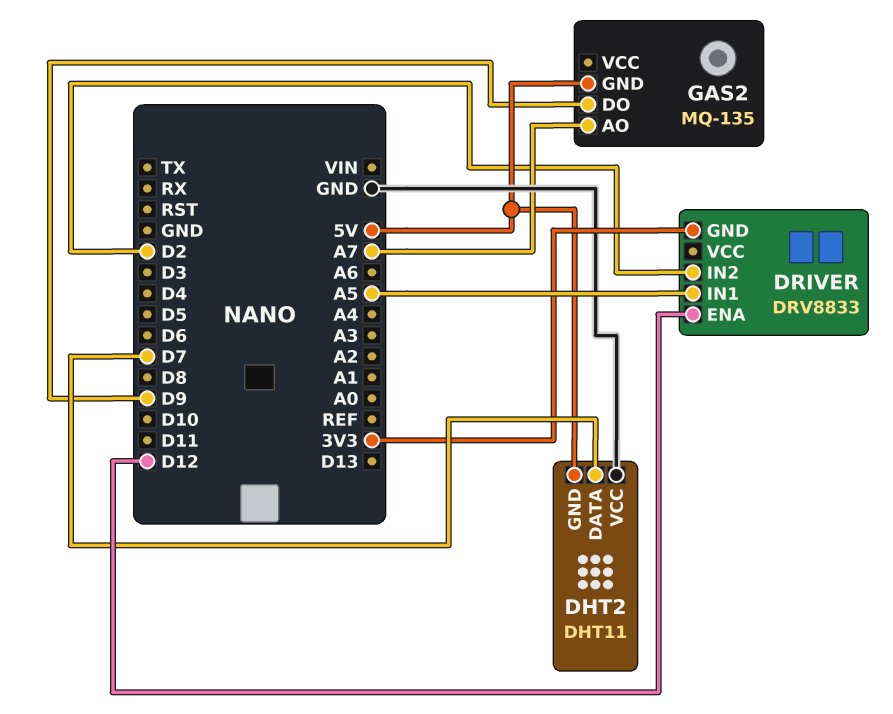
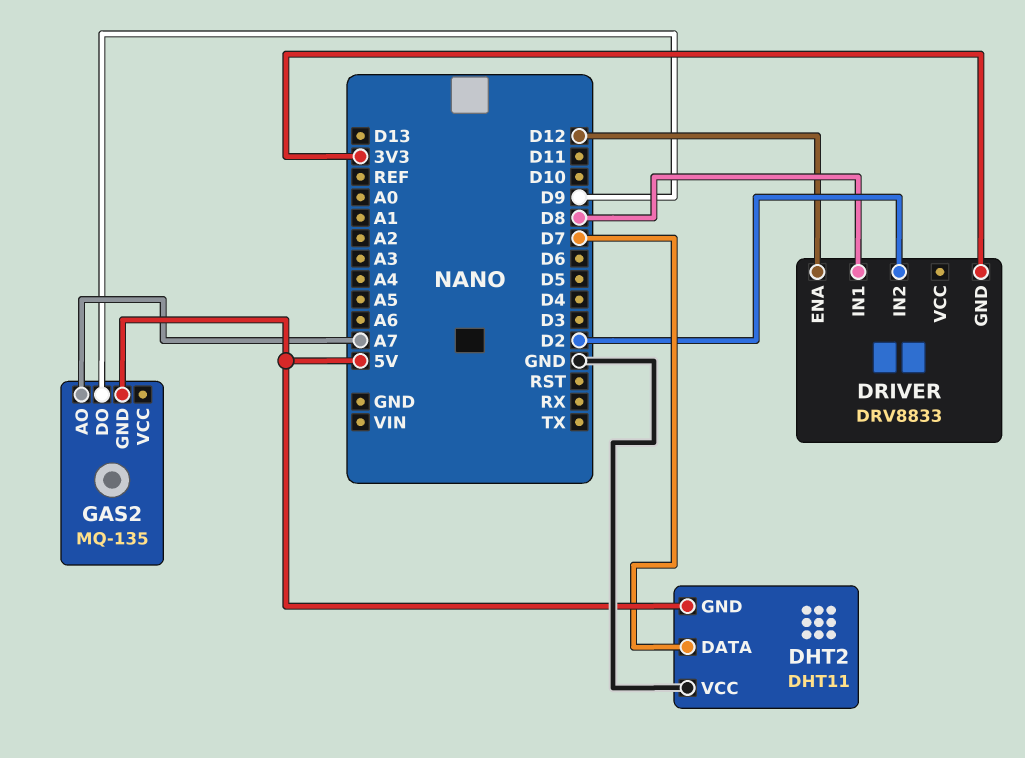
DRIVER pin IN1: A5 -> D8

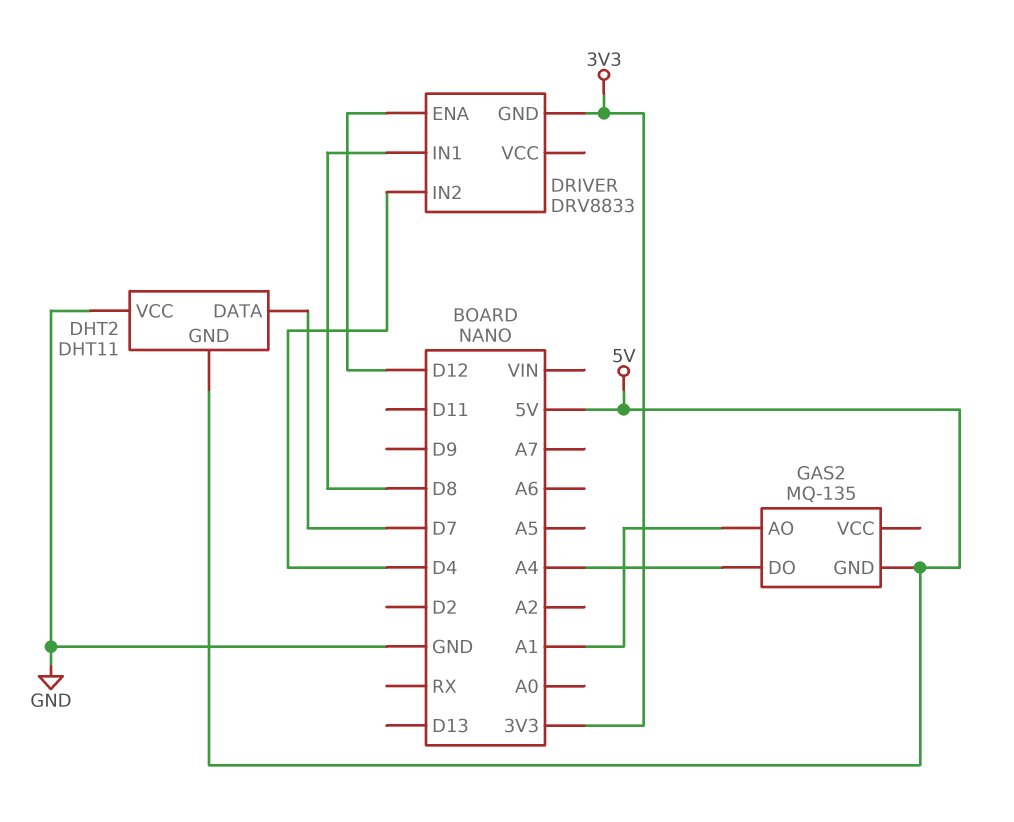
DRIVER pin IN2: D2 -> D4
GAS2 pin AO: A7 -> A1
GAS2 pin DO: D9 -> A4

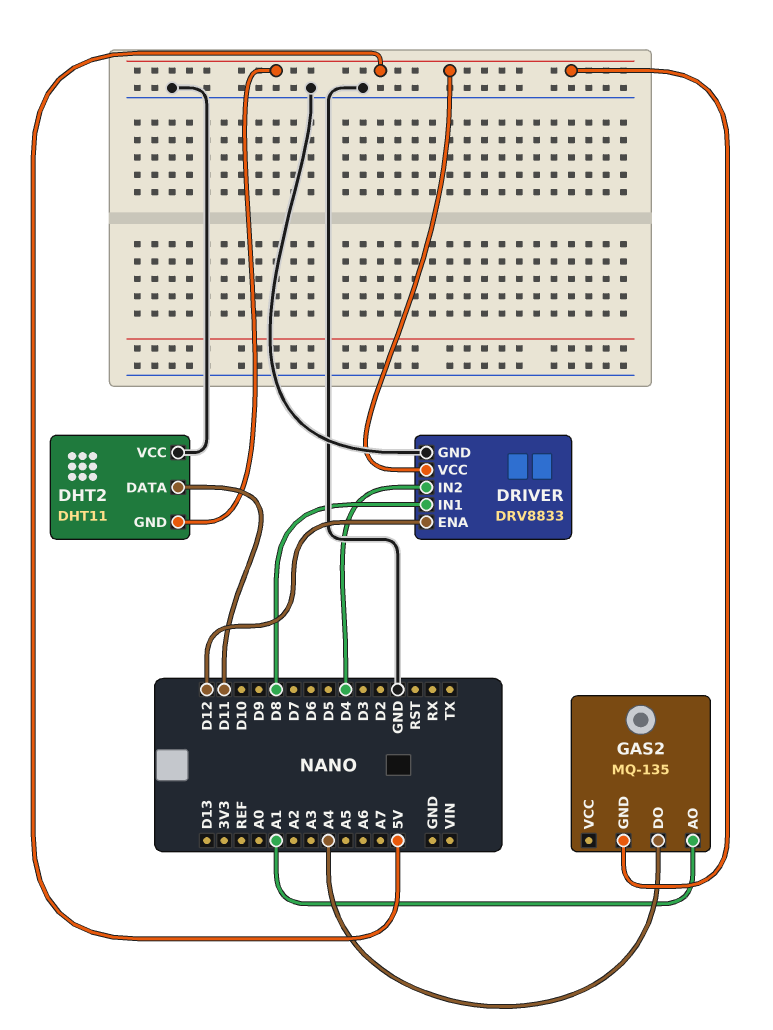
DHT2 pin DATA: D7 -> D11
DRIVER pin GND: 3V3 -> GND
DRIVER pin VCC: none -> 5V

